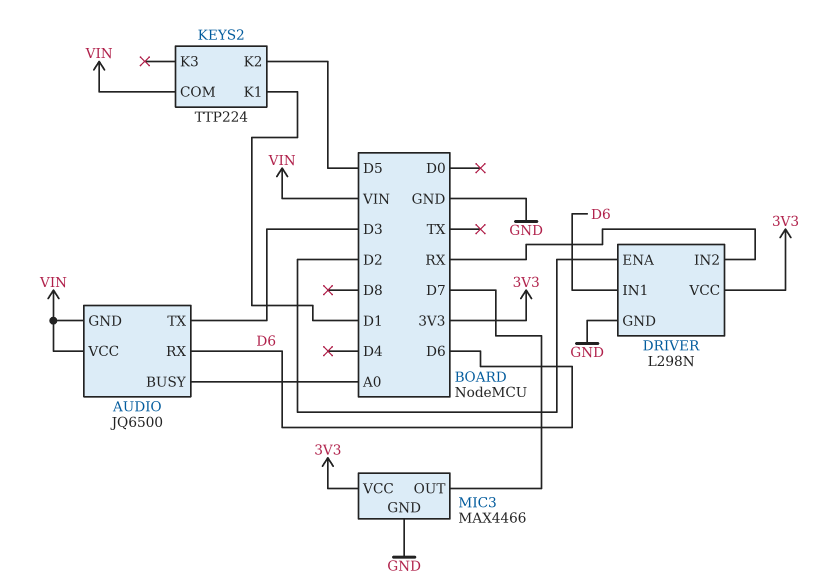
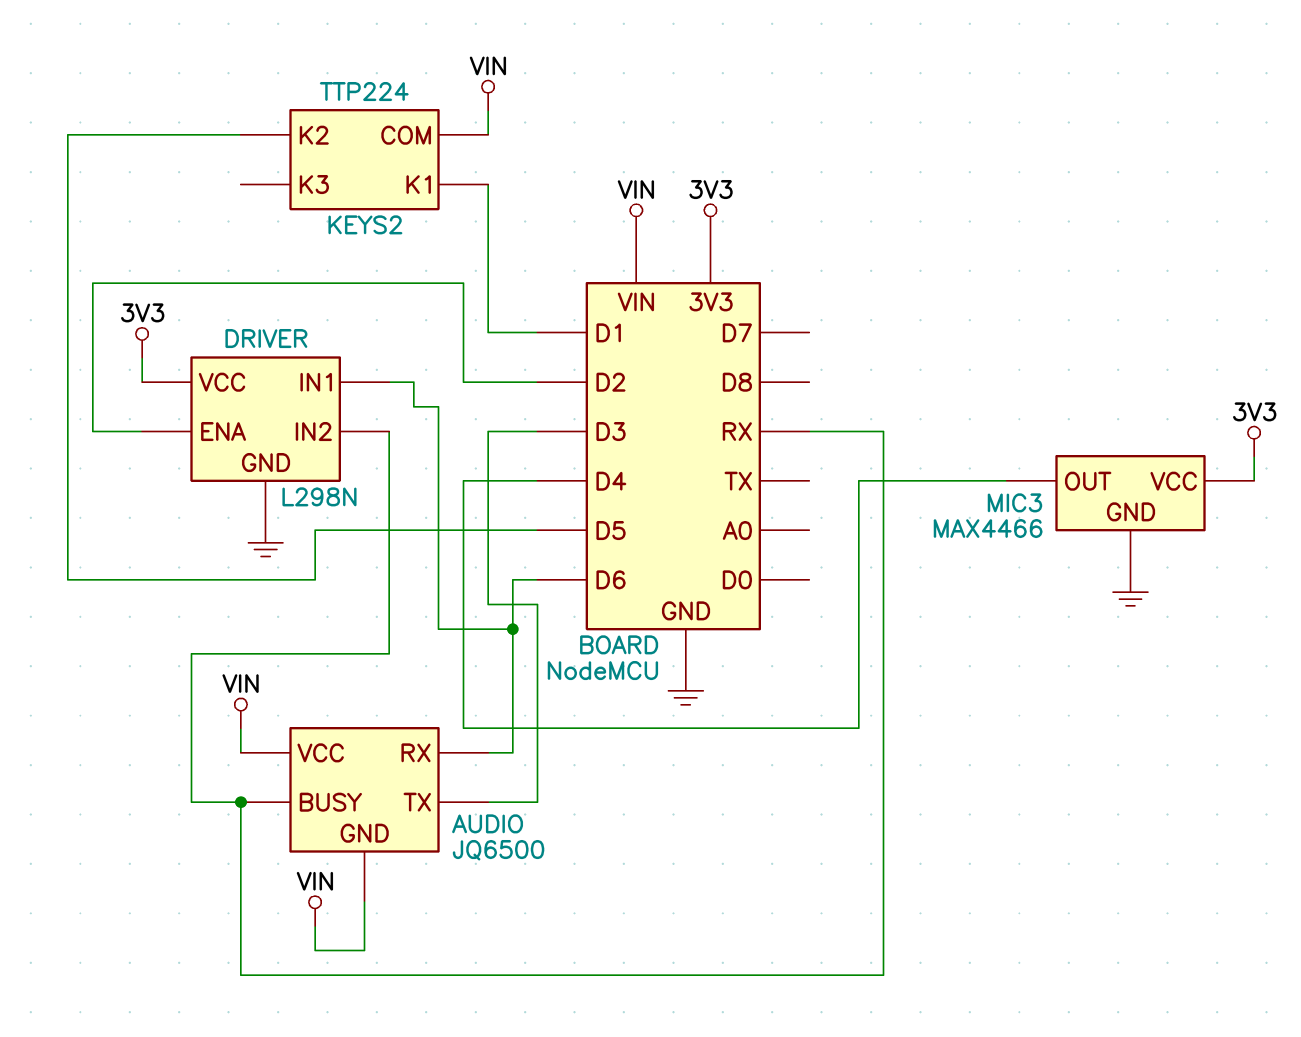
AUDIO pin BUSY: A0 -> RX
MIC3 pin OUT: D7 -> D4

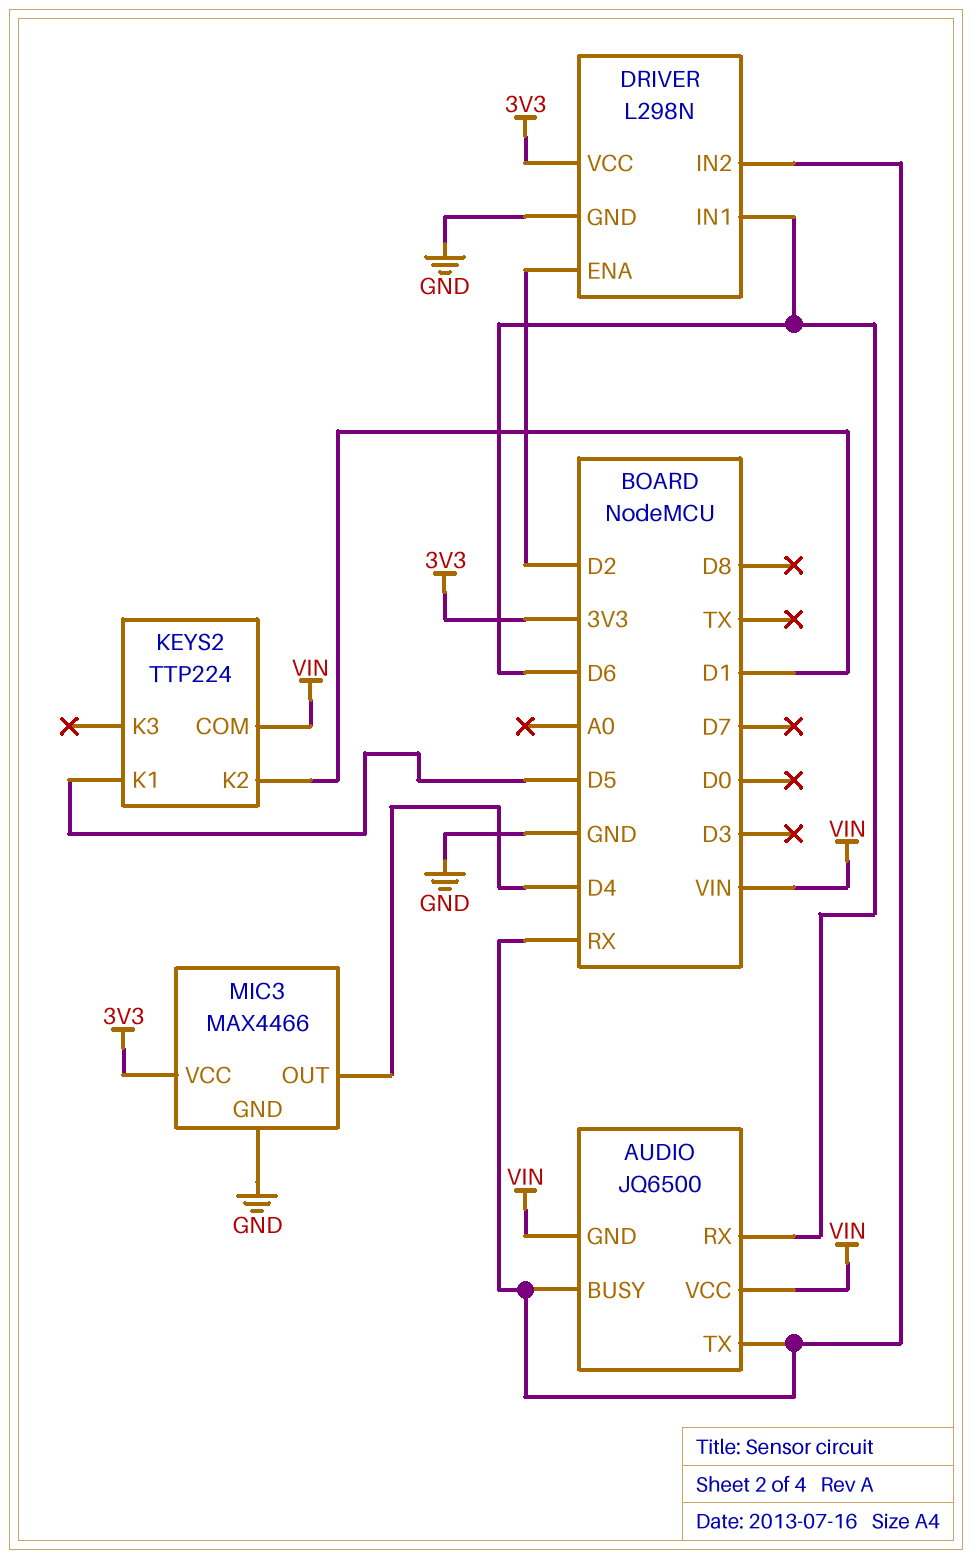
AUDIO pin TX: D3 -> RX
KEYS2 pin K1: D1 -> D5
KEYS2 pin K2: D5 -> D1

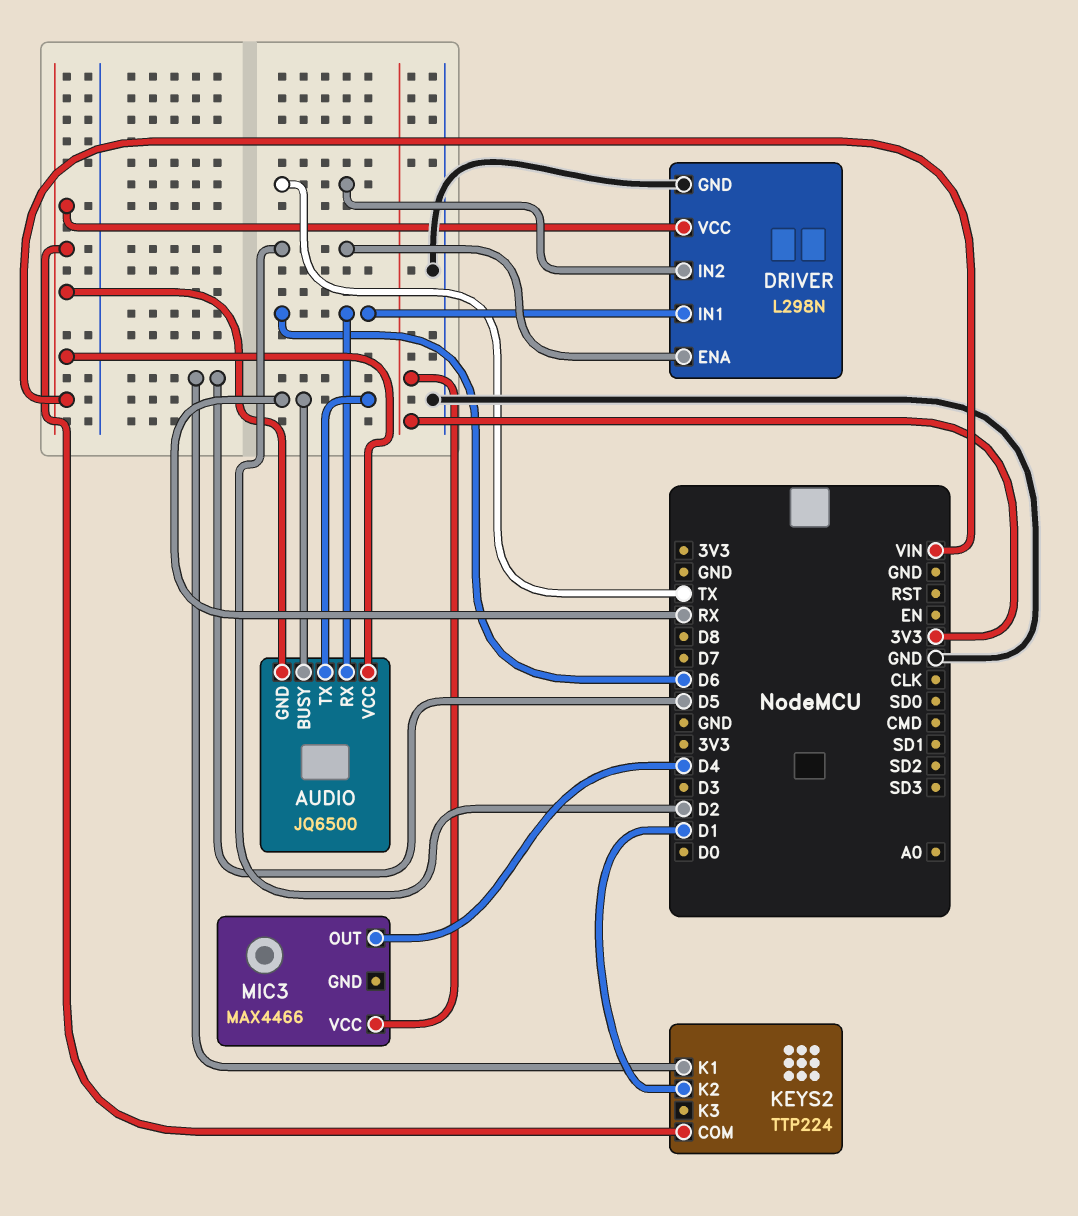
DRIVER pin IN2: RX -> TX
DRIVER pin VCC: 3V3 -> VIN
MIC3 pin GND: GND -> none

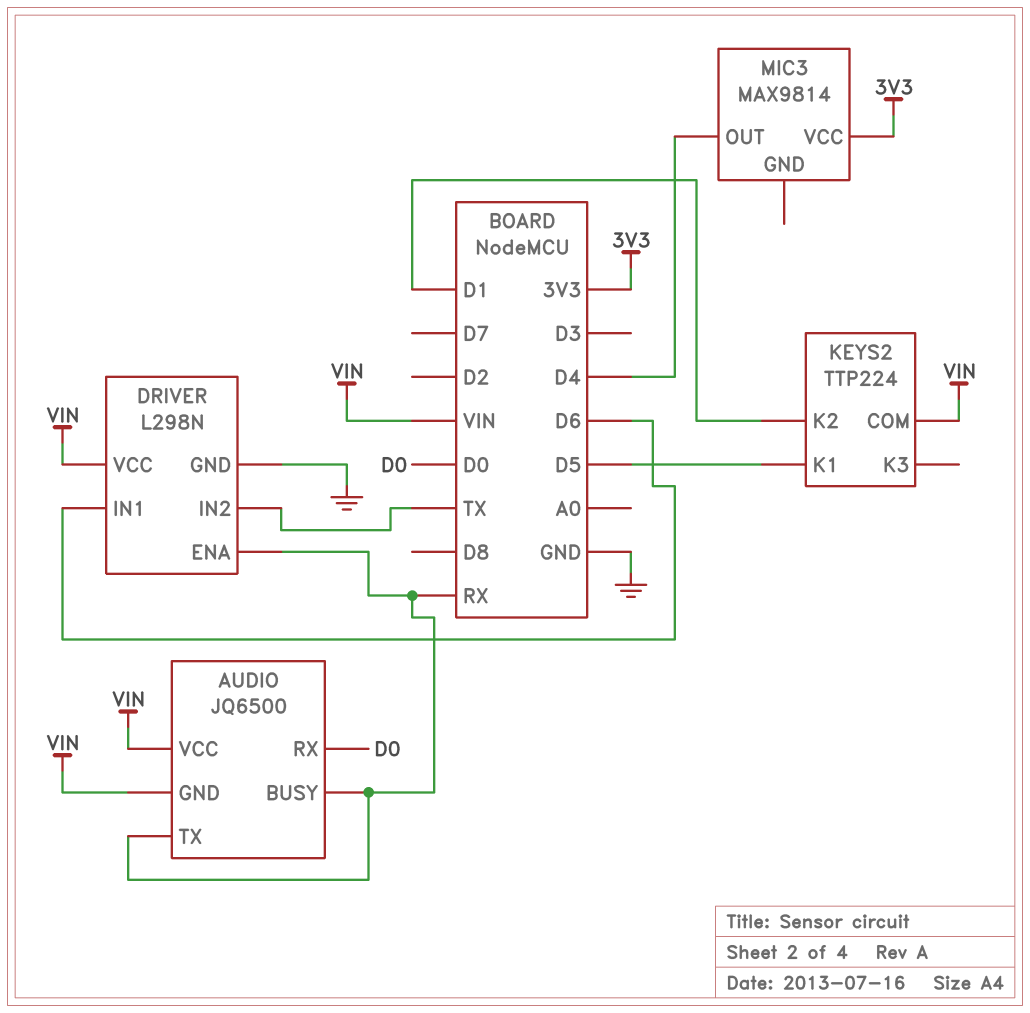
AUDIO pin RX: D6 -> D0
DRIVER pin ENA: D2 -> RX
MIC3: MAX4466 -> MAX9814

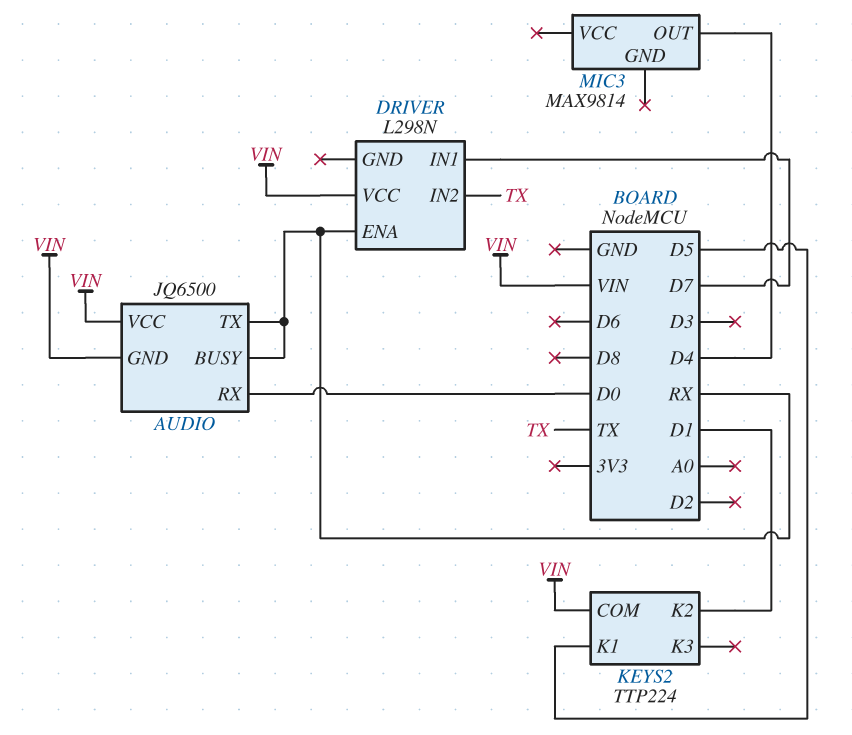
DRIVER pin GND: GND -> none
DRIVER pin IN1: D6 -> D7
MIC3 pin VCC: 3V3 -> none

